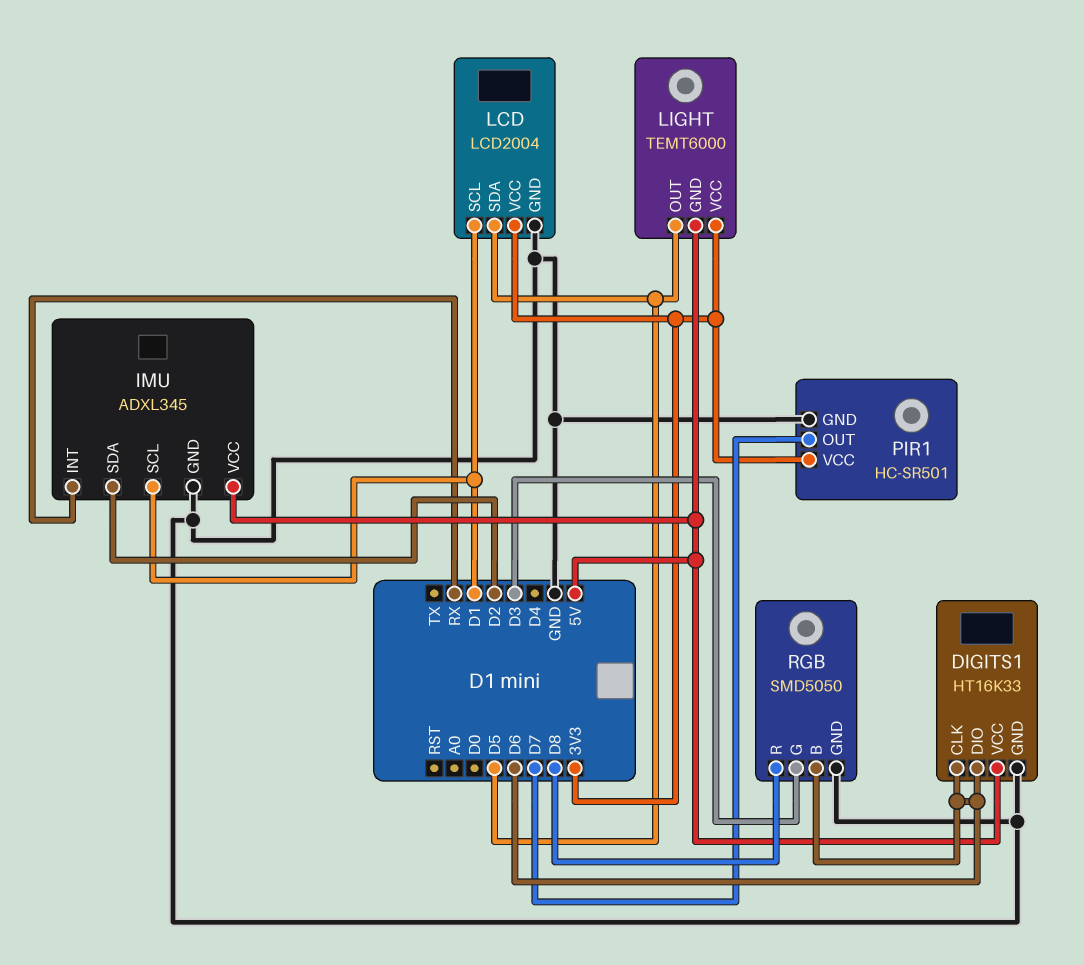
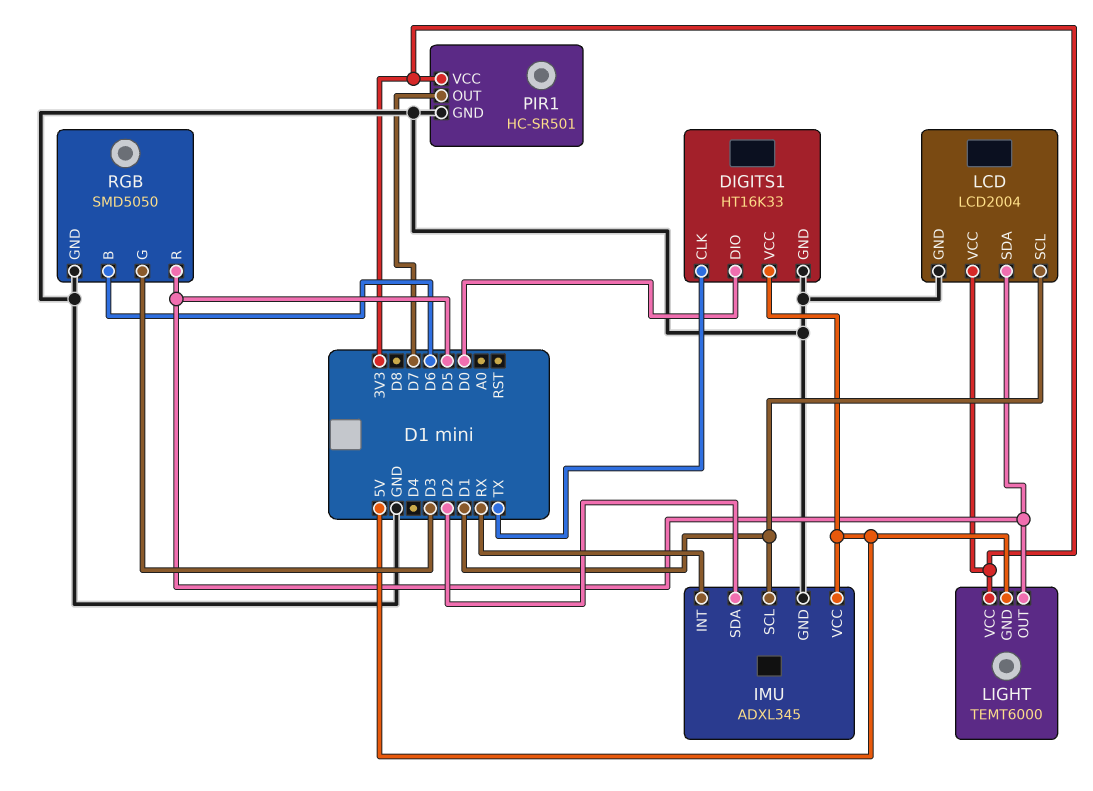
DIGITS1 pin CLK: D6 -> TX
DIGITS1 pin DIO: D6 -> D0
RGB pin R: D8 -> D5

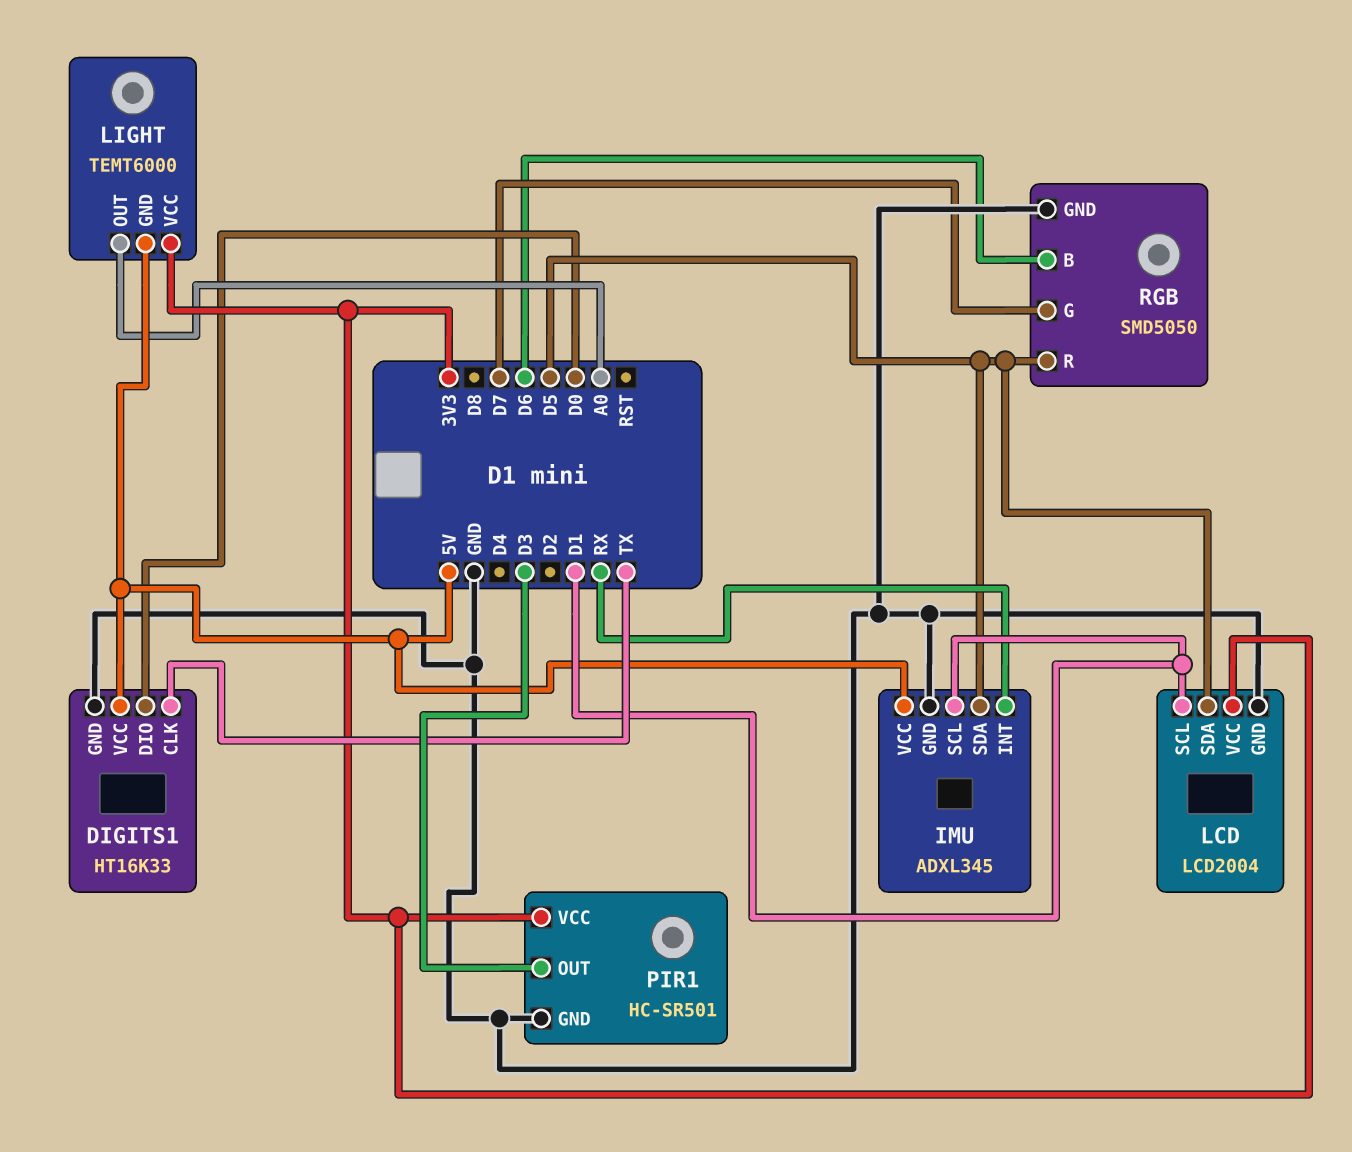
IMU pin SDA: D2 -> D5
LIGHT pin OUT: D5 -> A0
PIR1 pin OUT: D7 -> D3
RGB pin G: D3 -> D7

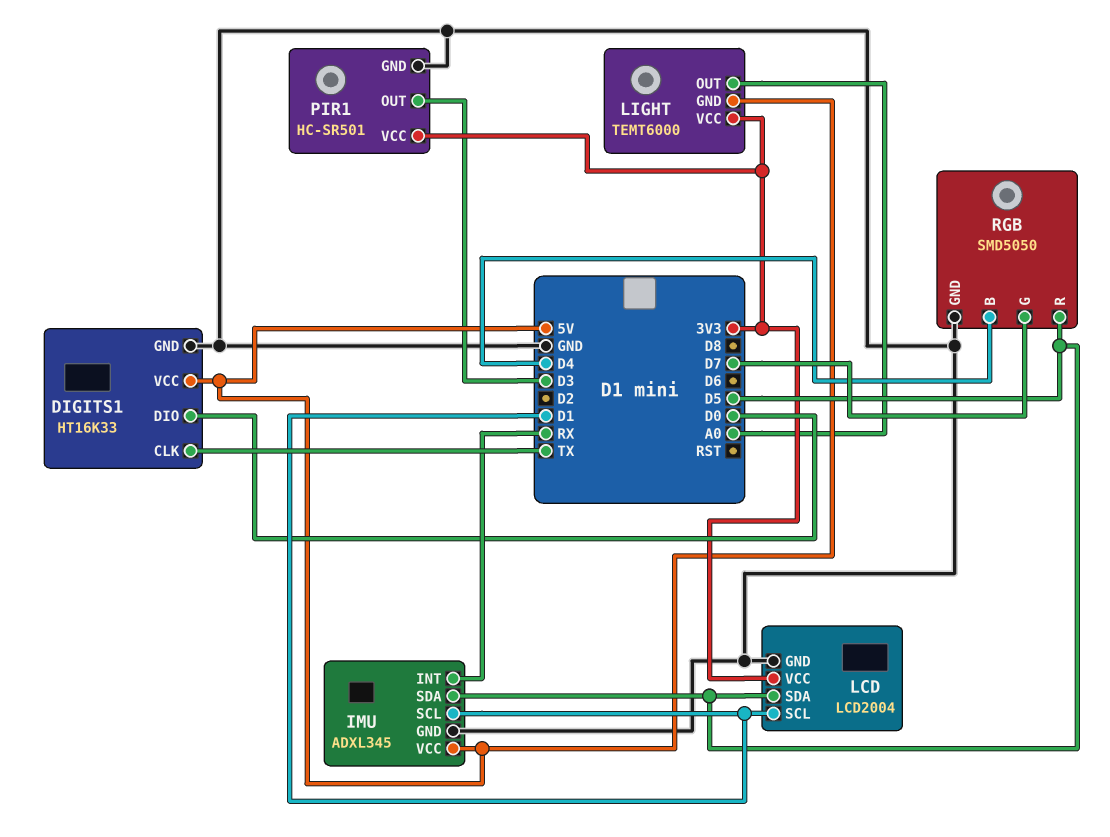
RGB pin B: D6 -> D4

